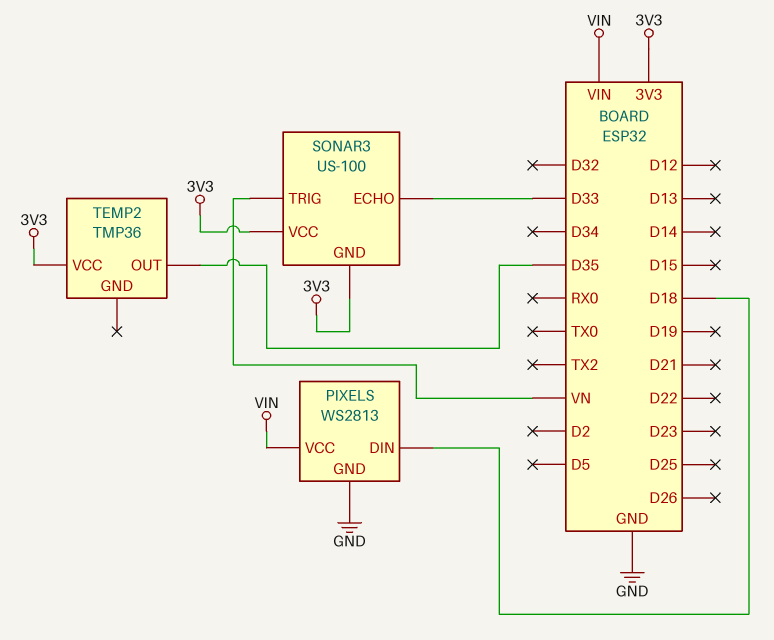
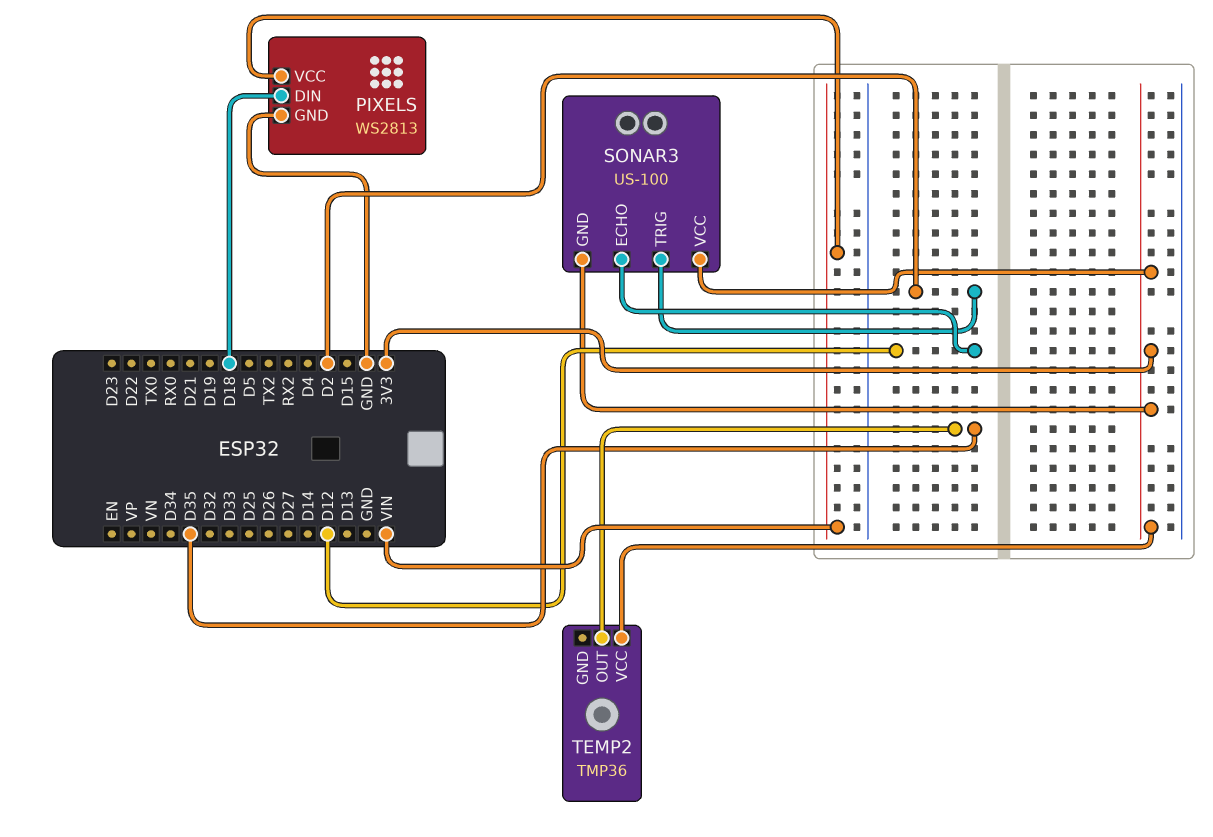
SONAR3 pin ECHO: D33 -> D12
SONAR3 pin TRIG: VN -> D2

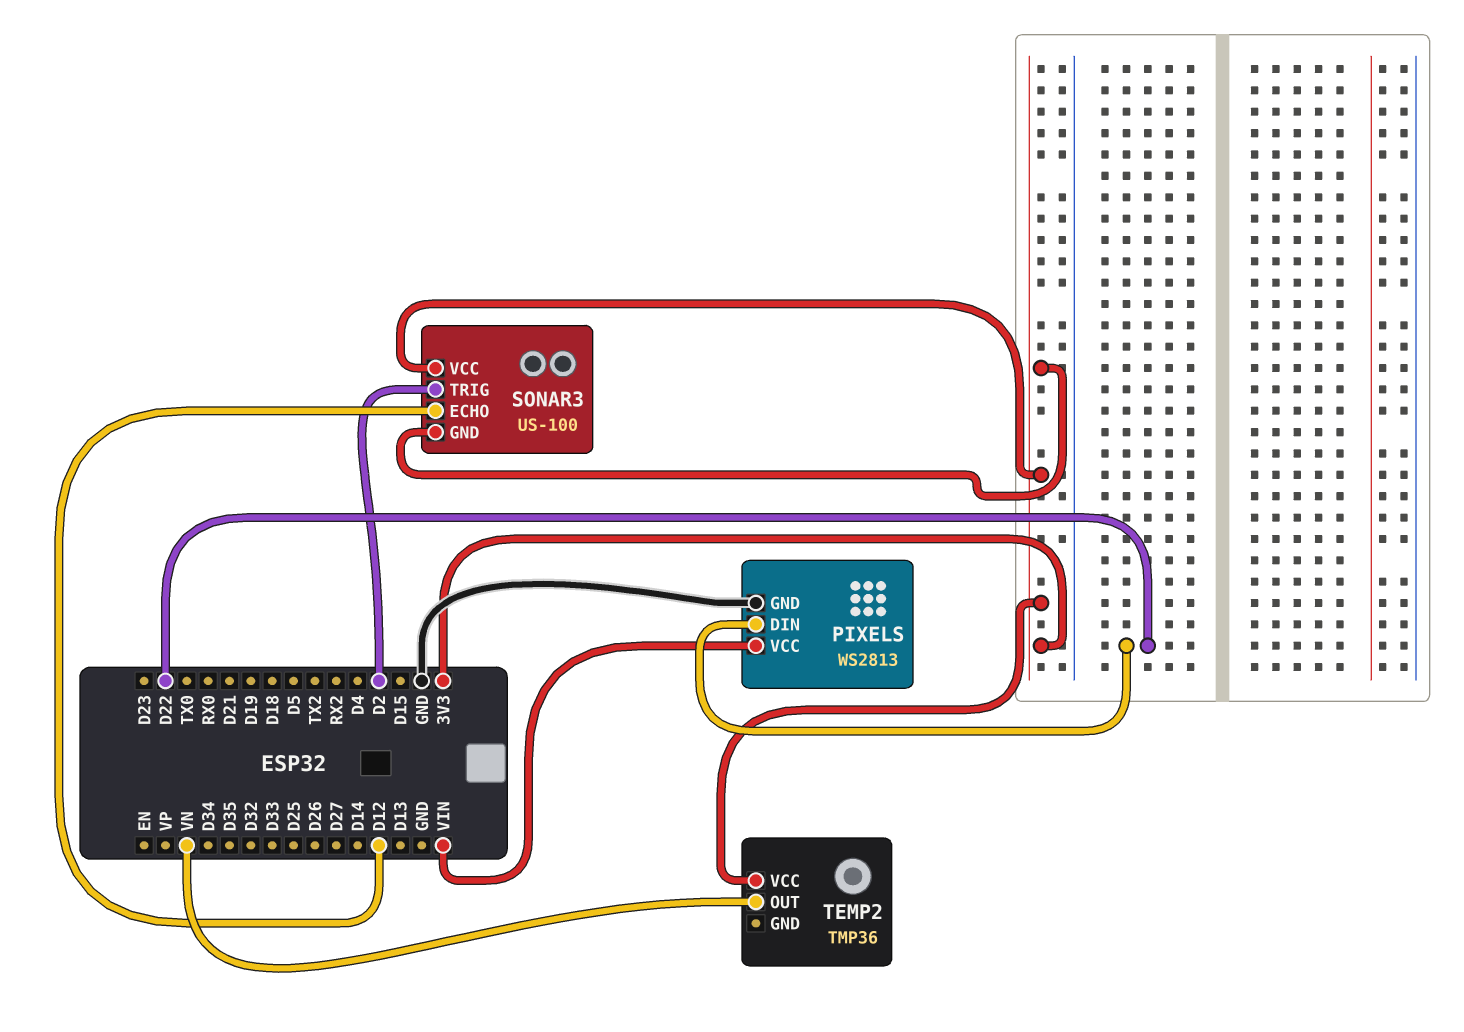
PIXELS pin DIN: D18 -> D22
TEMP2 pin OUT: D35 -> VN

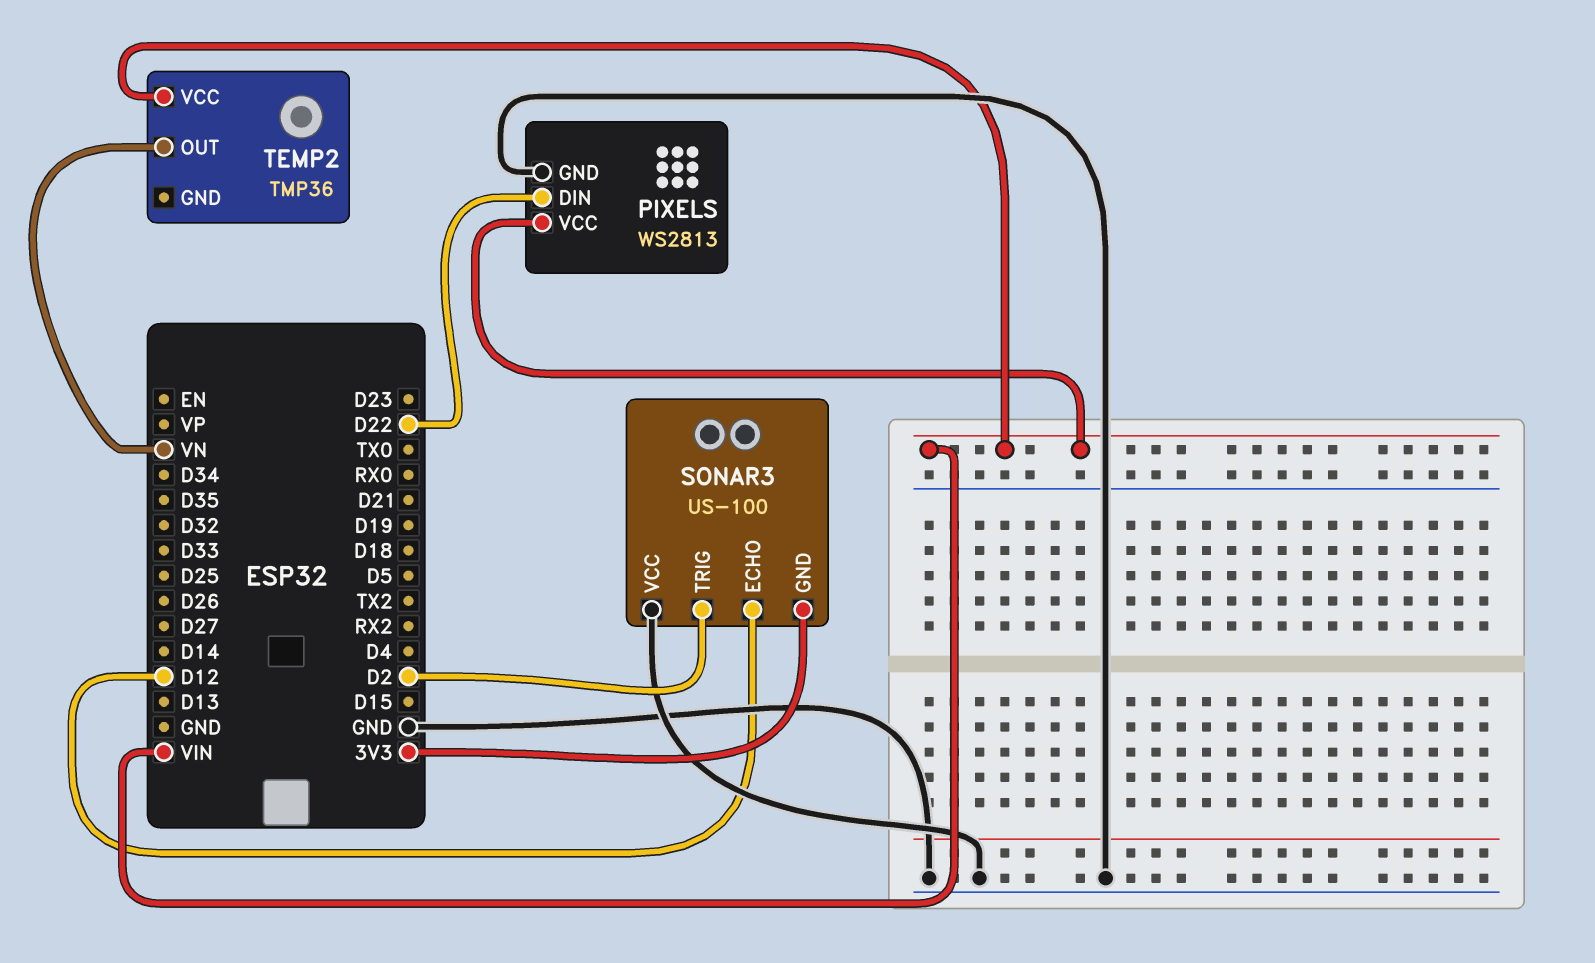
SONAR3 pin VCC: 3V3 -> GND
TEMP2 pin VCC: 3V3 -> VIN

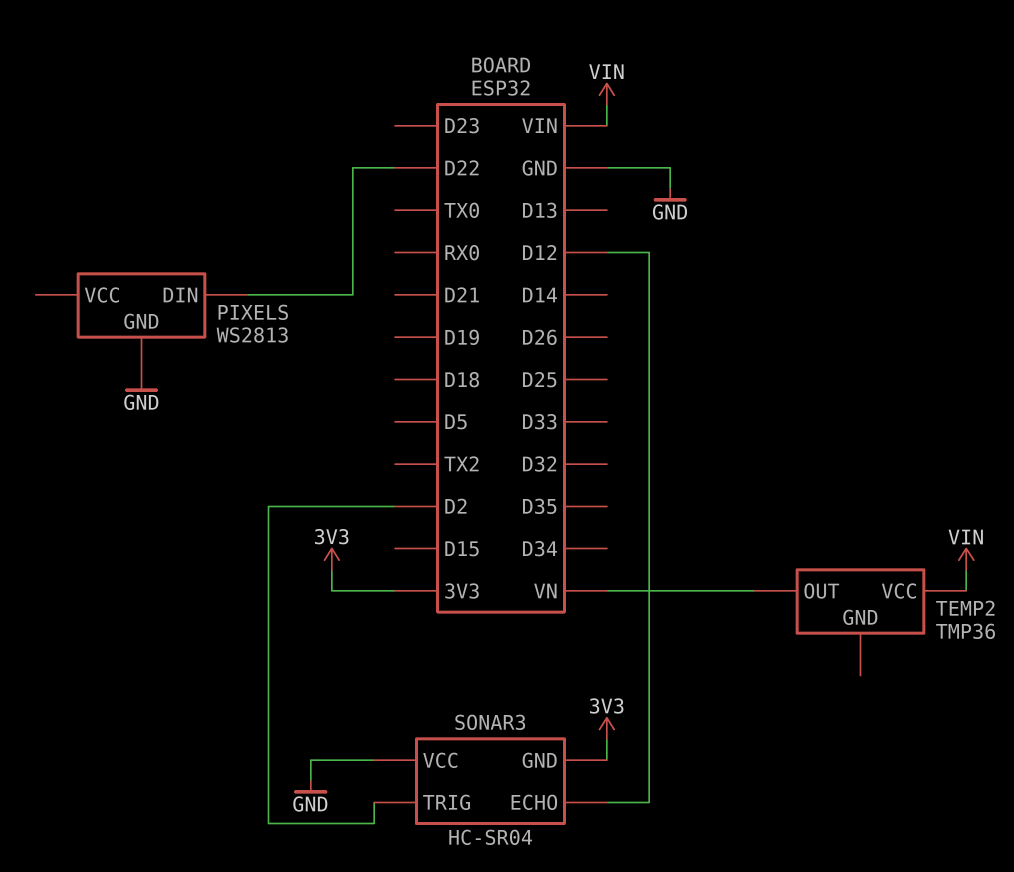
PIXELS pin VCC: VIN -> none
SONAR3: US-100 -> HC-SR04

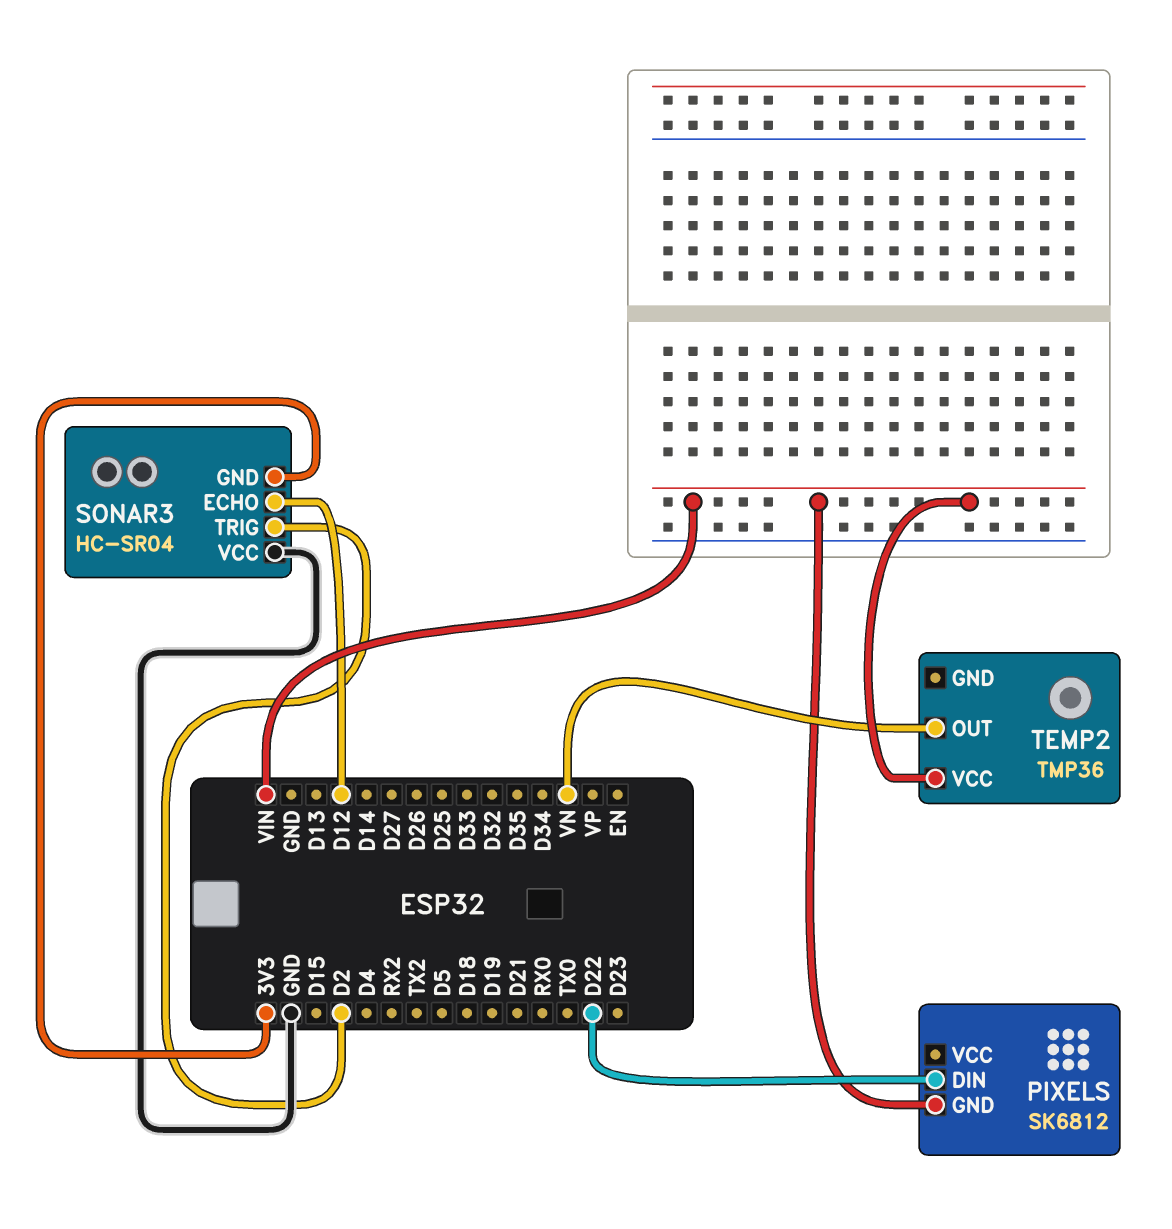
PIXELS: WS2813 -> SK6812
PIXELS pin GND: GND -> VIN

